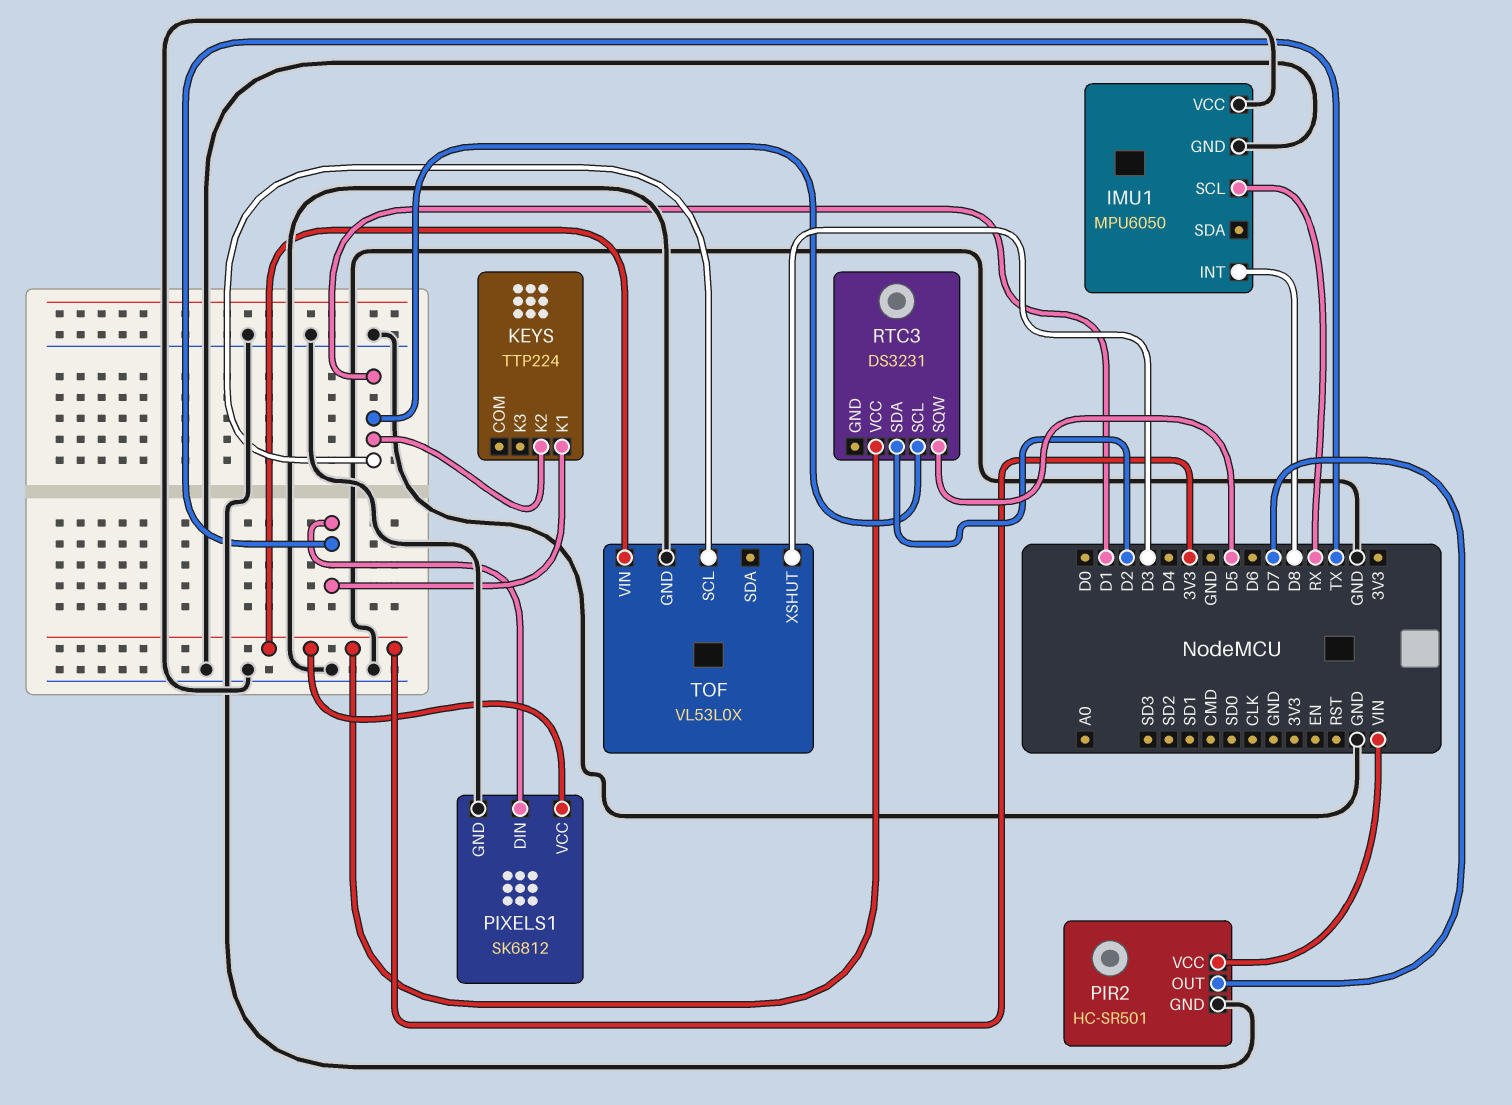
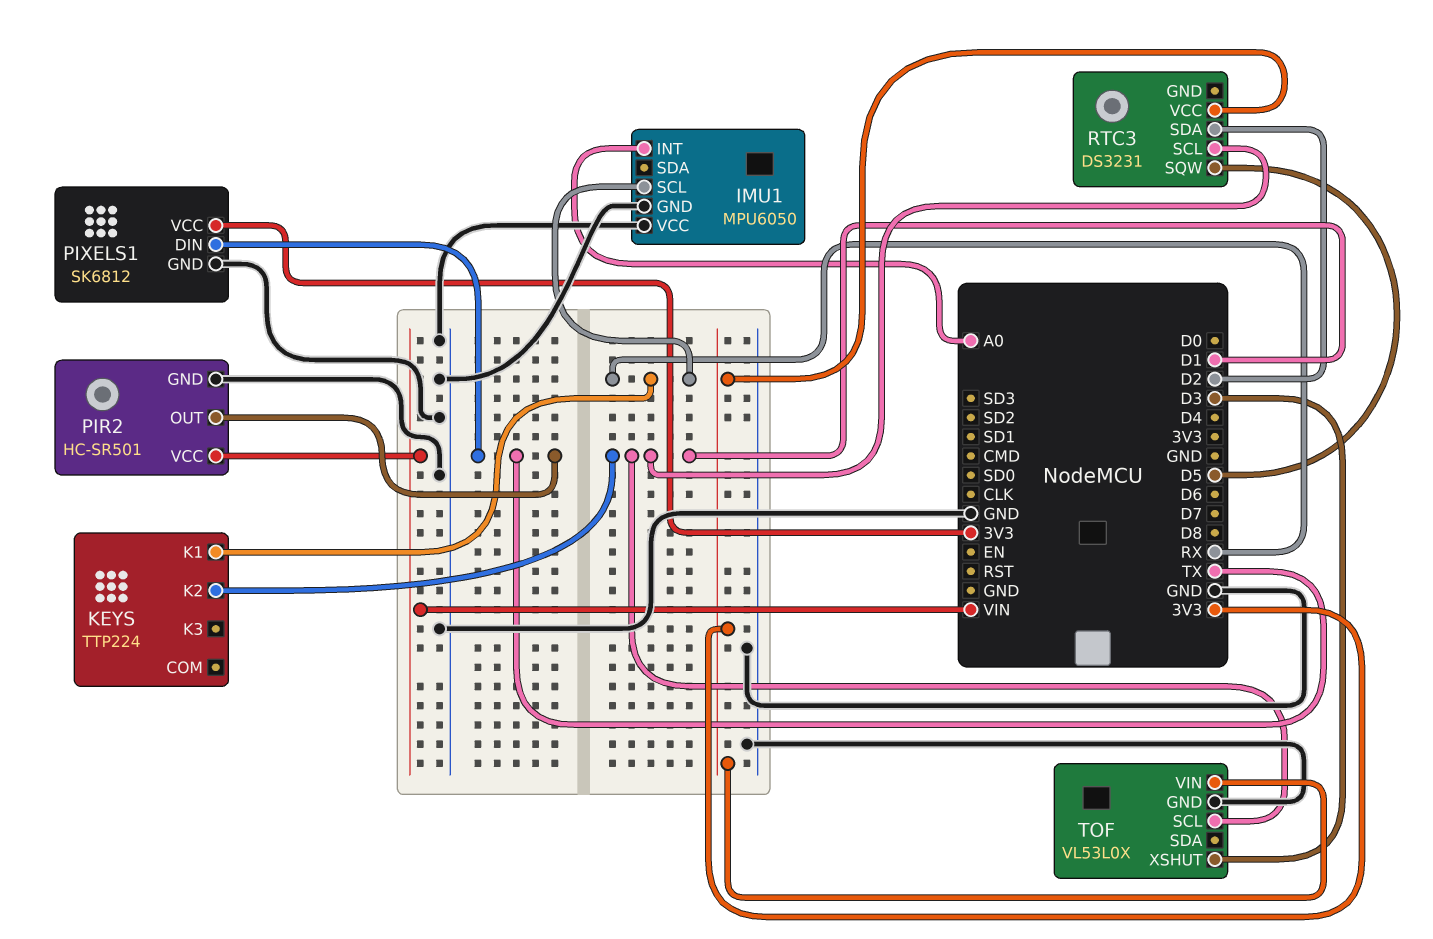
IMU1 pin INT: D8 -> A0
KEYS pin K1: TX -> RX
PIR2 pin OUT: D7 -> TX

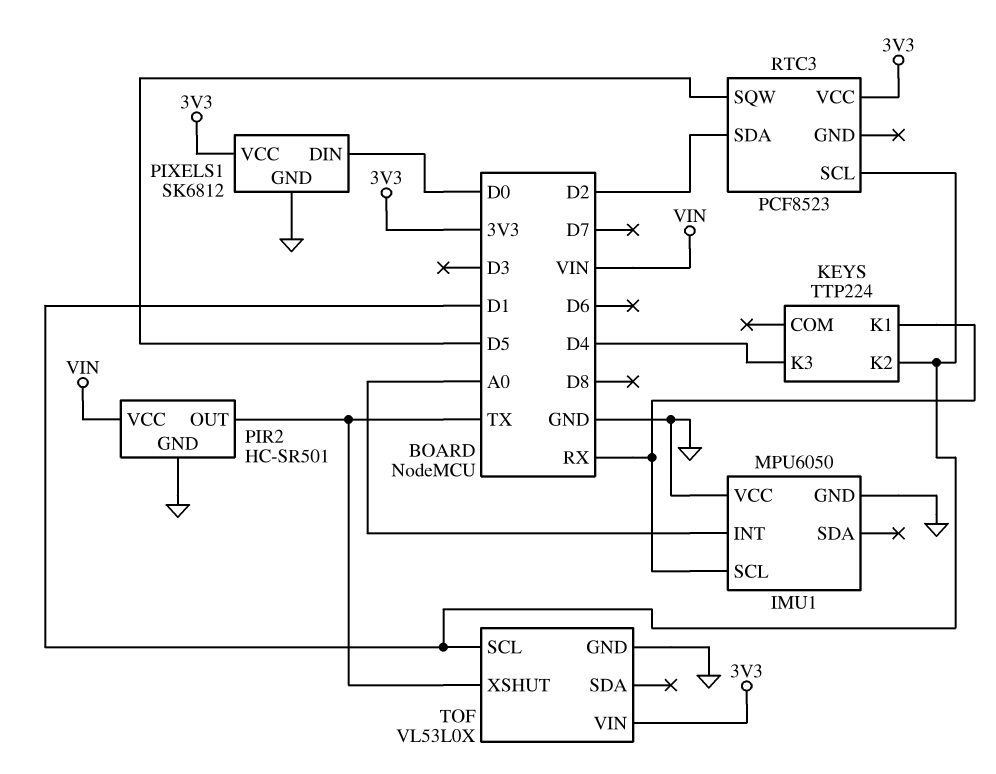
KEYS pin K3: none -> D4
PIXELS1 pin DIN: TX -> D0
RTC3: DS3231 -> PCF8523
TOF pin XSHUT: D3 -> TX

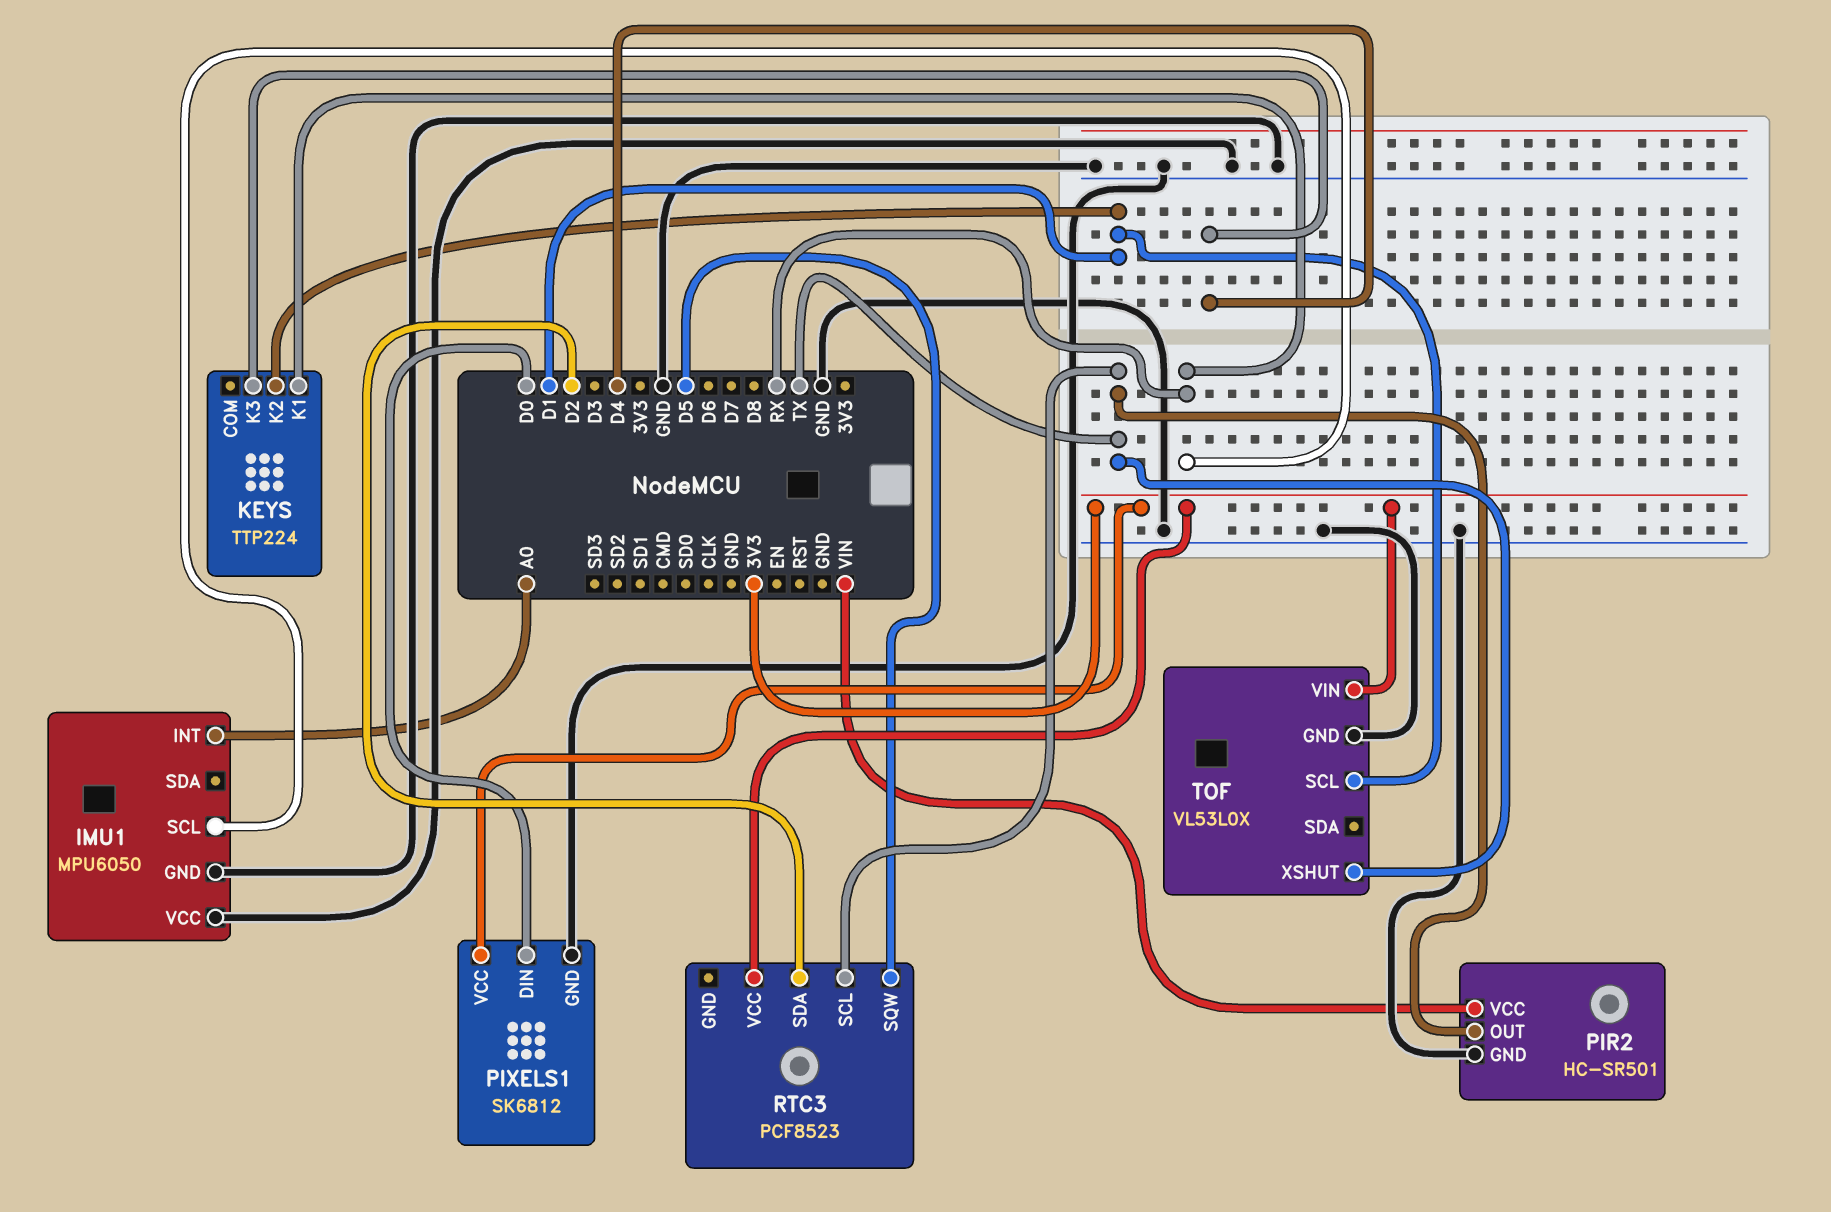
RTC3 pin SCL: D1 -> TX

